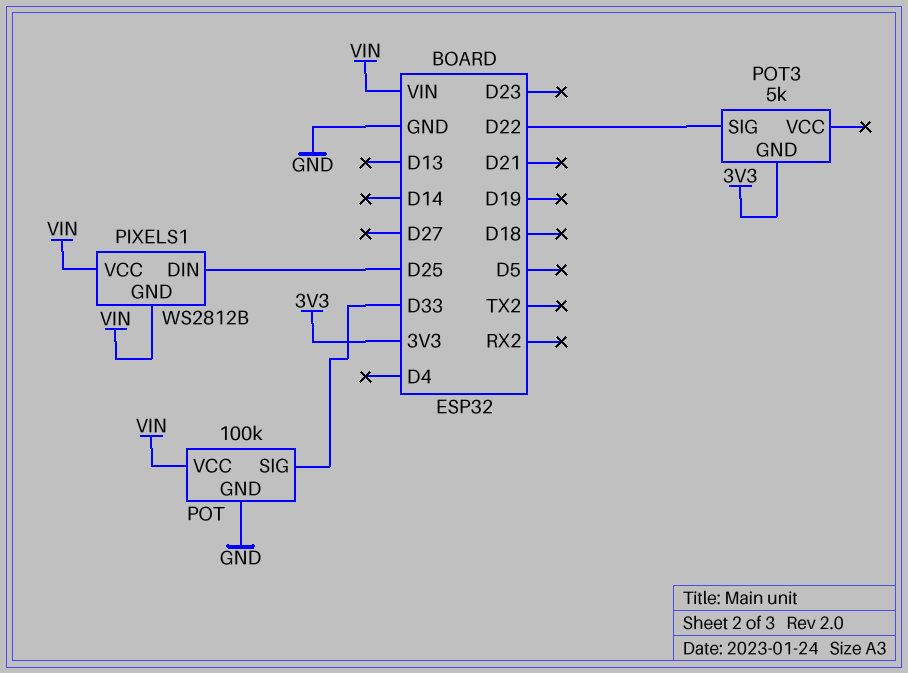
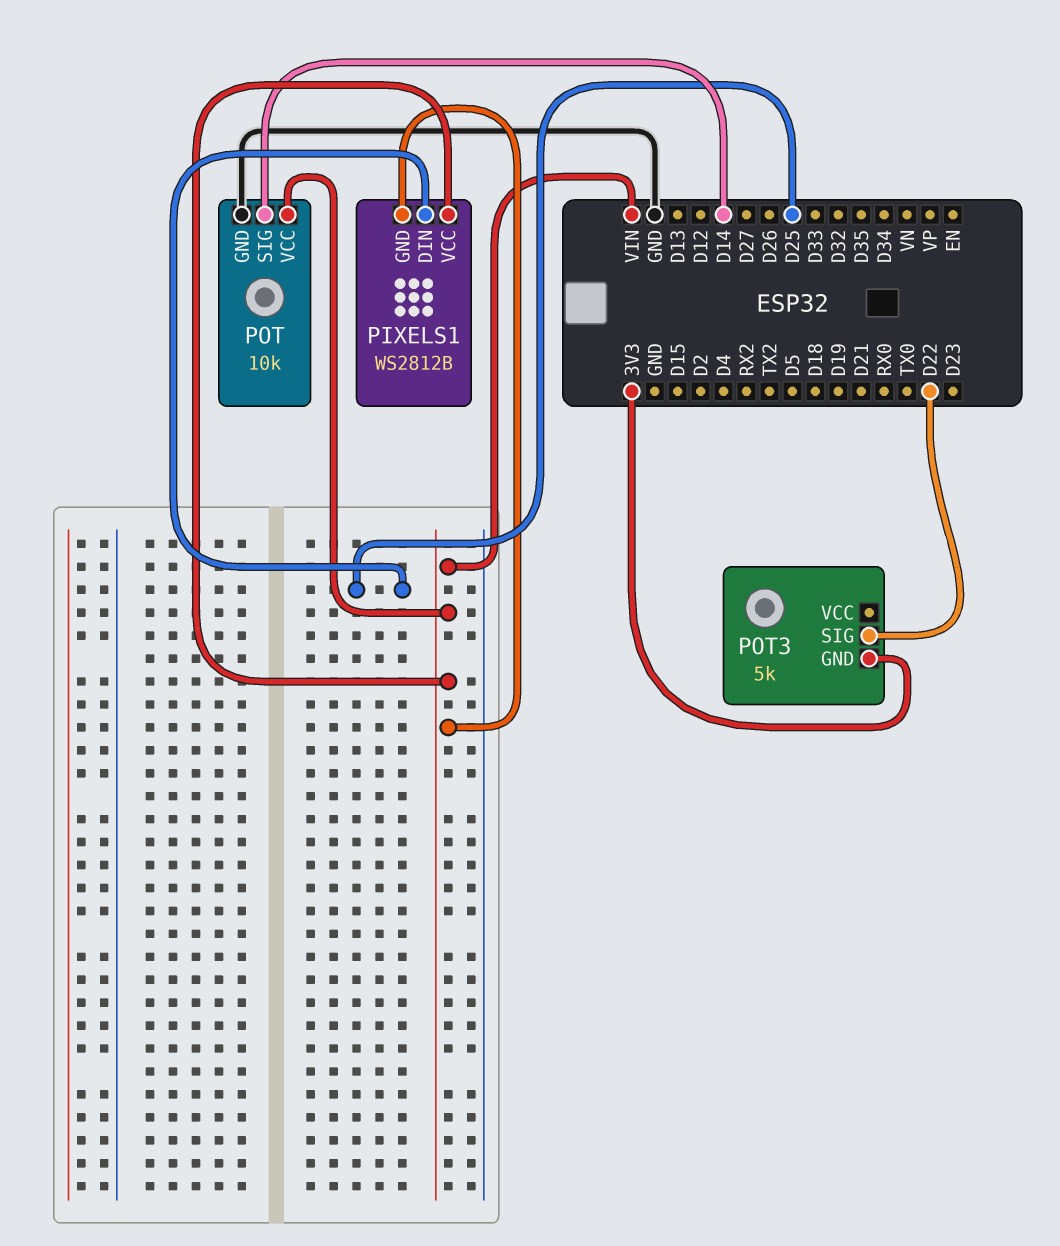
POT: 100k -> 10k
POT pin SIG: D33 -> D14

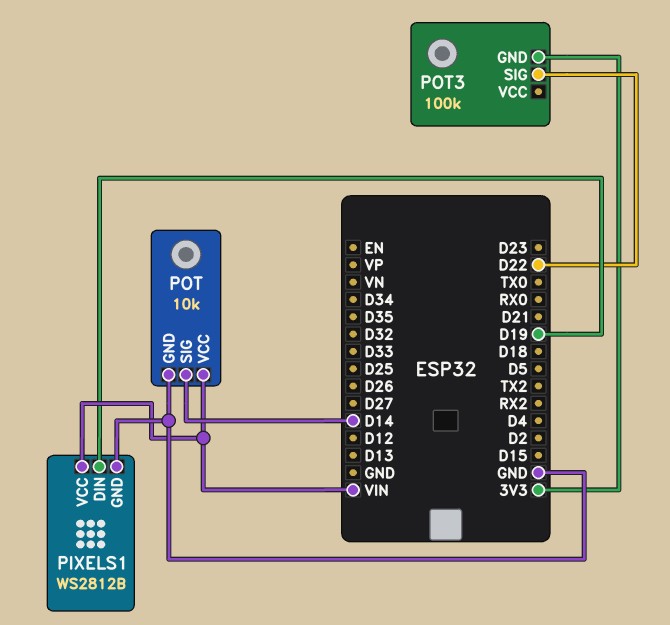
PIXELS1 pin DIN: D25 -> D19
PIXELS1 pin GND: VIN -> GND
POT3: 5k -> 100k

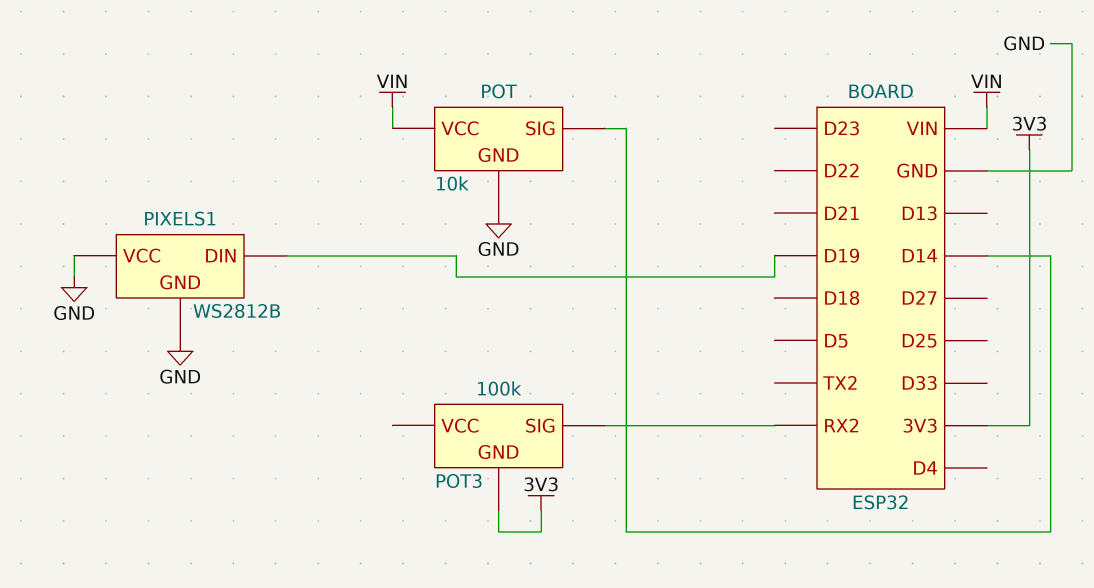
PIXELS1 pin VCC: VIN -> GND
POT3 pin SIG: D22 -> RX2

